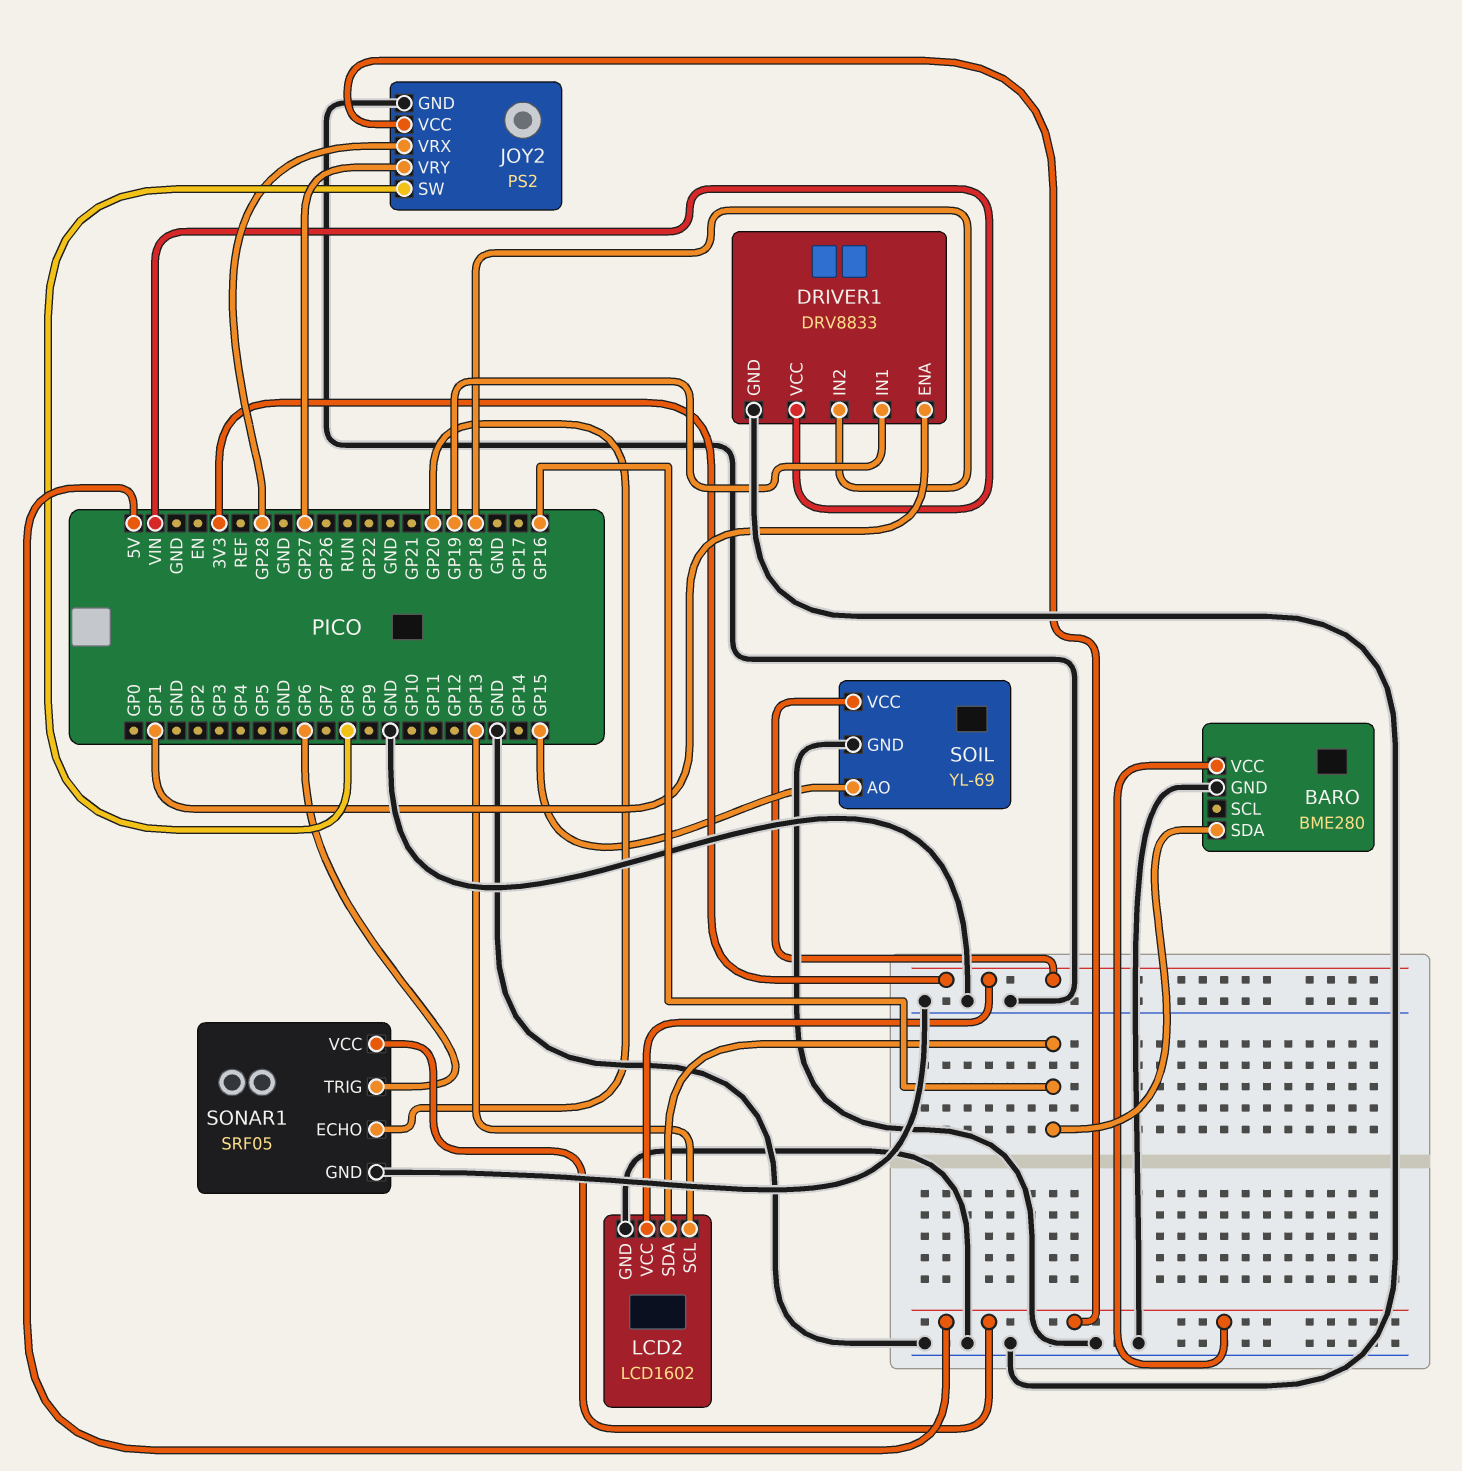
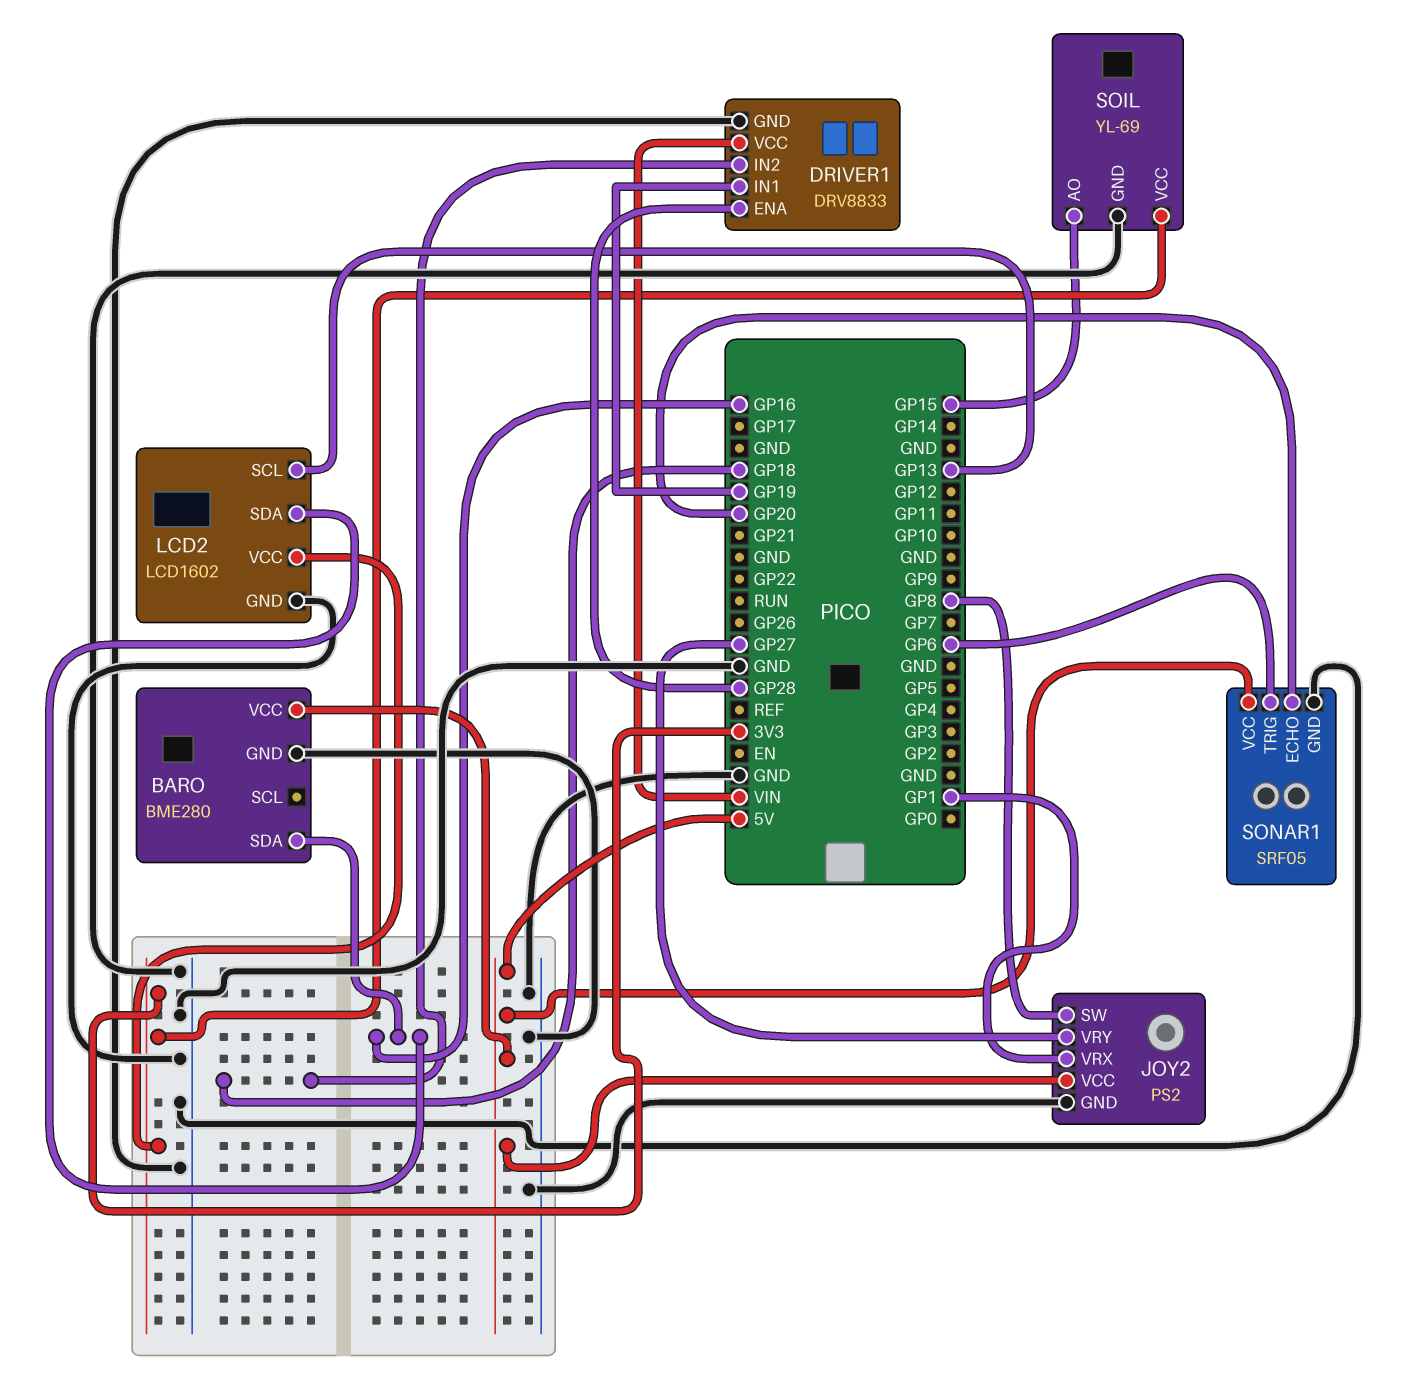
DRIVER1 pin ENA: GP1 -> GP28
JOY2 pin VRX: GP28 -> GP1

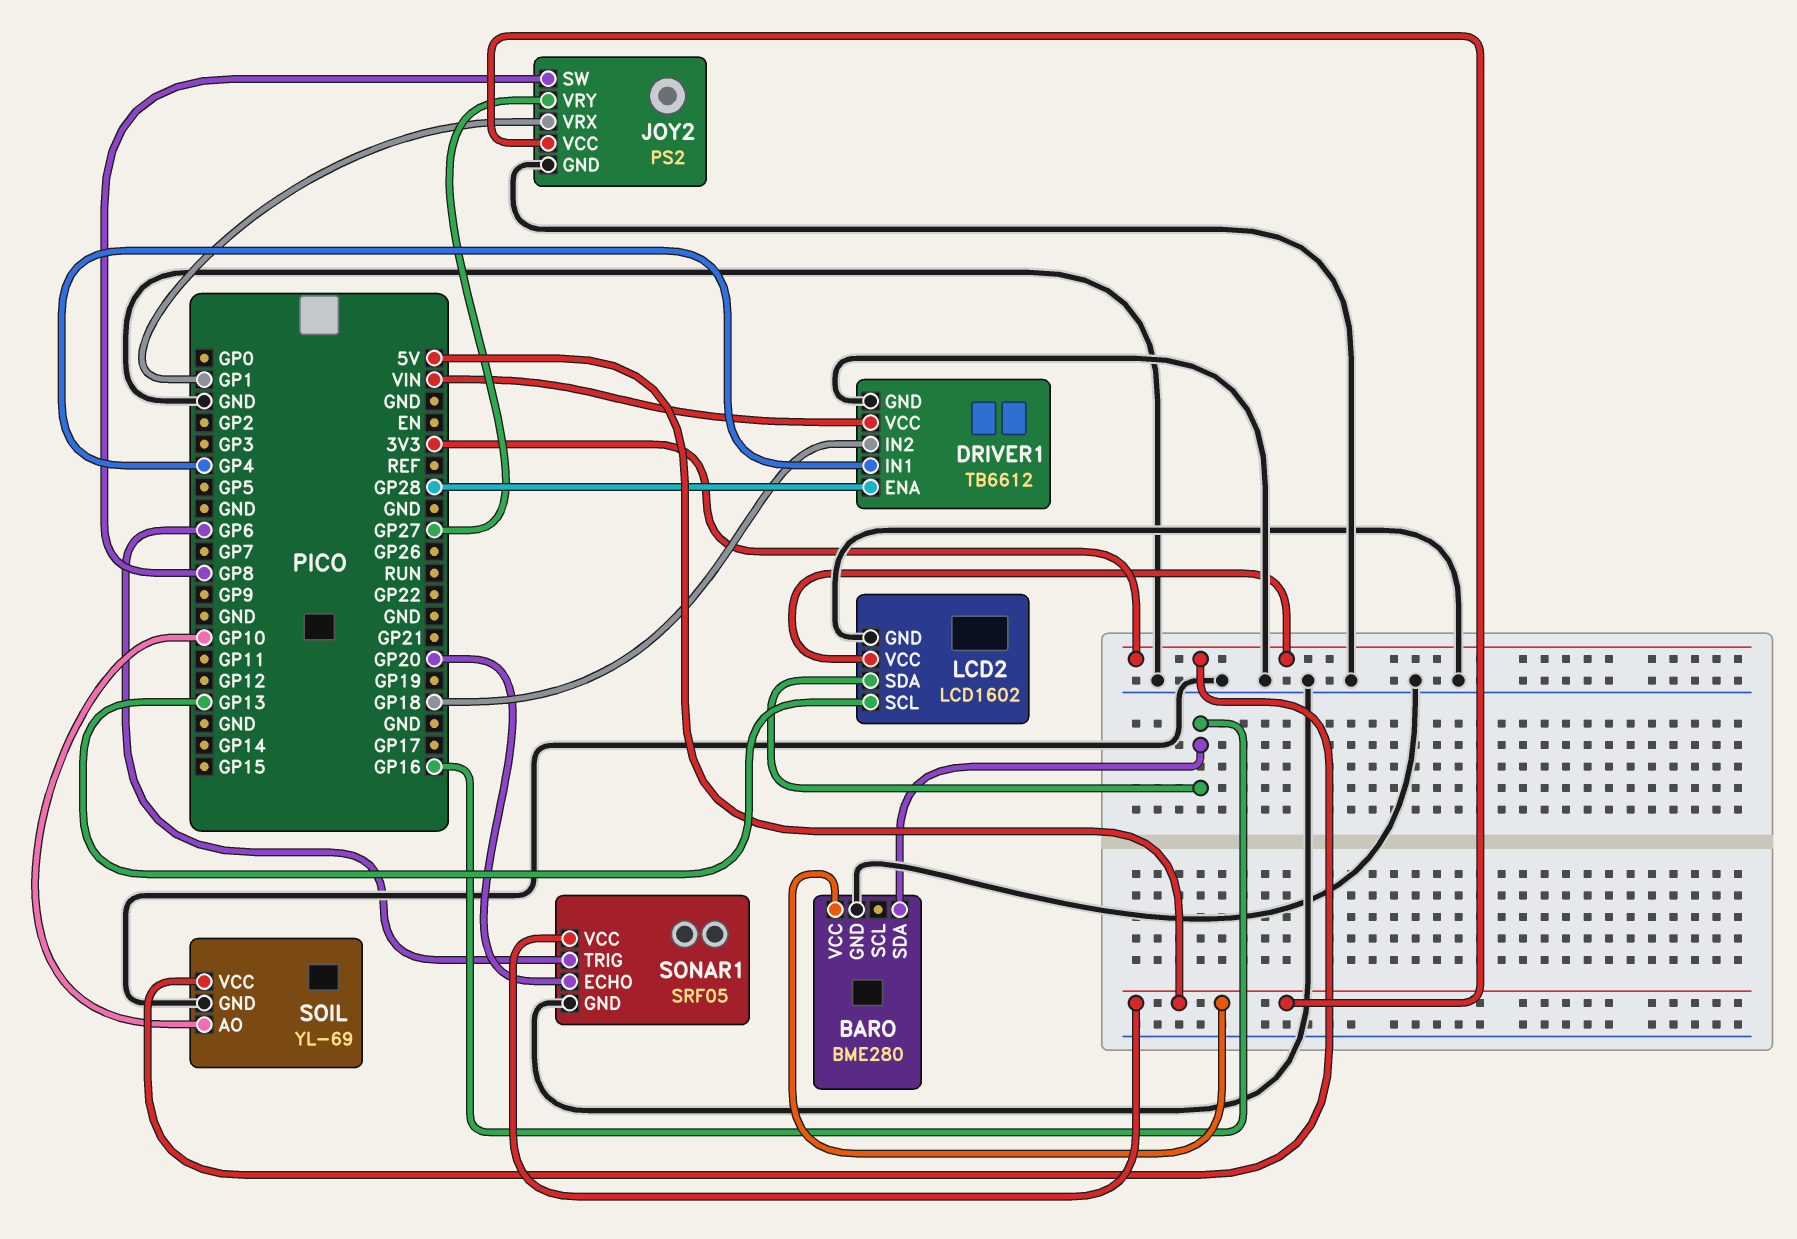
DRIVER1: DRV8833 -> TB6612
DRIVER1 pin IN1: GP19 -> GP4
SOIL pin AO: GP15 -> GP10

